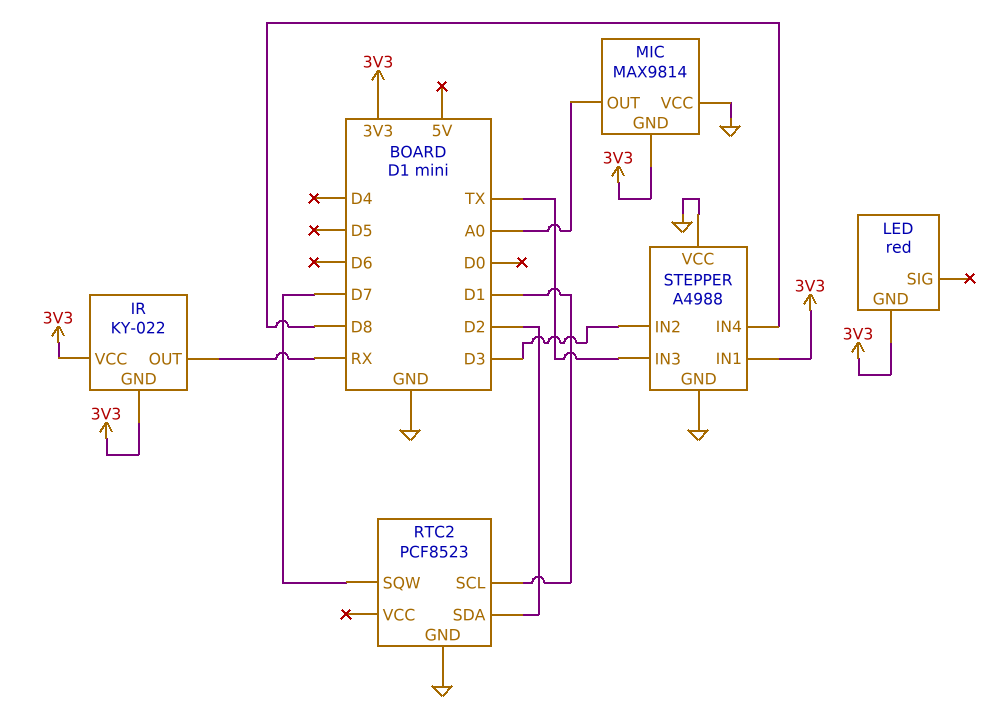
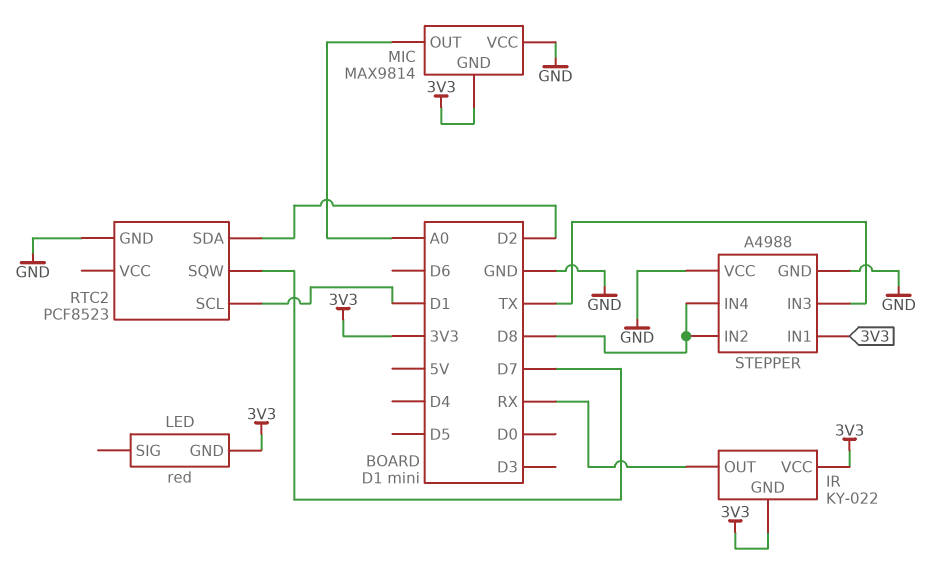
STEPPER pin IN2: D3 -> D8

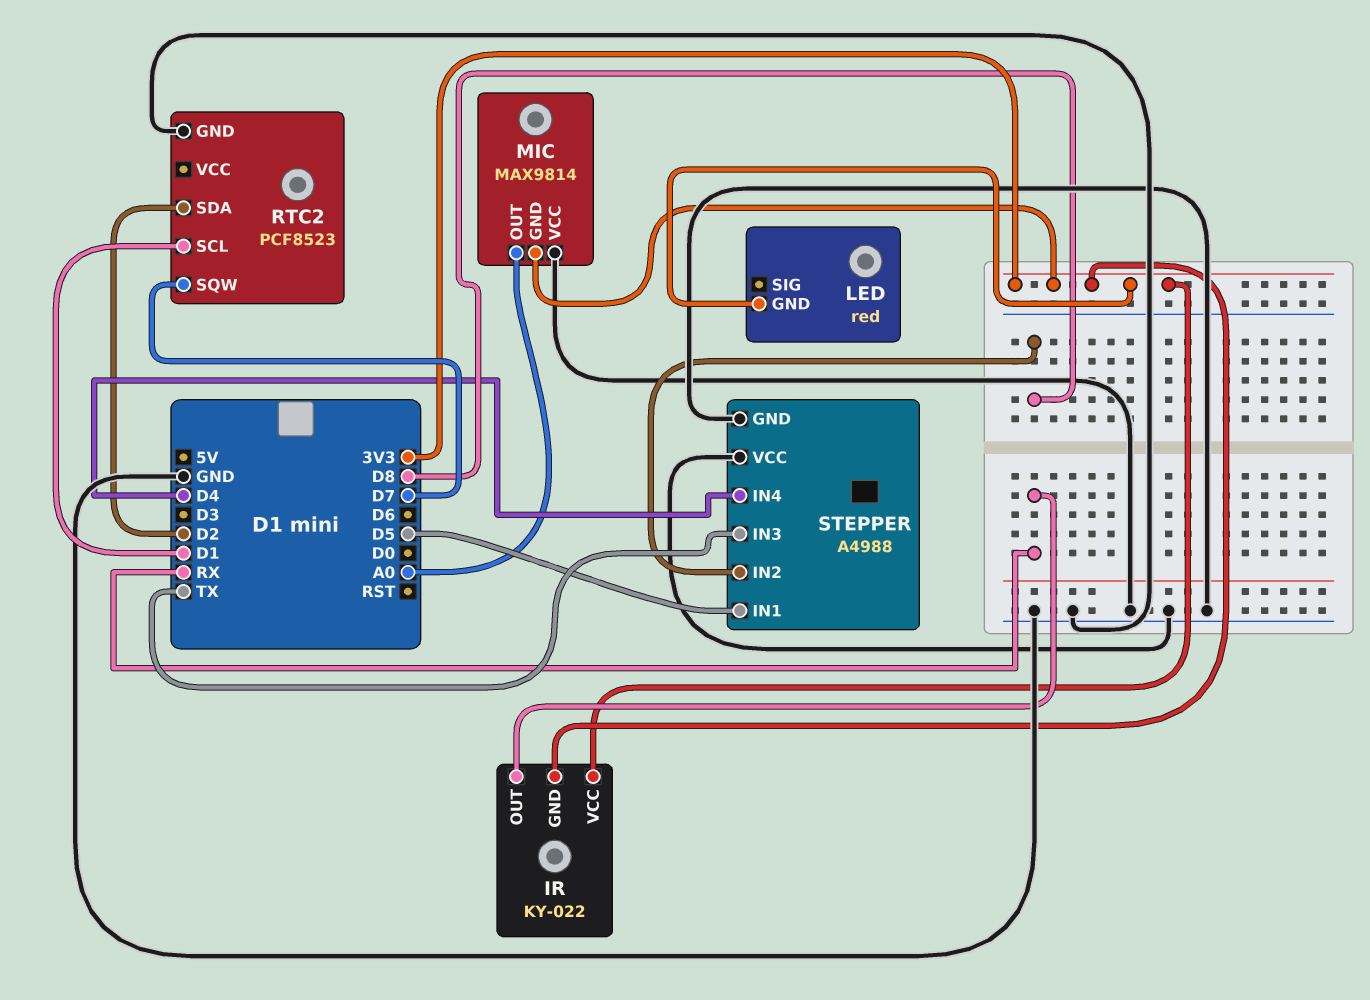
STEPPER pin IN1: 3V3 -> D5
STEPPER pin IN4: D8 -> D4

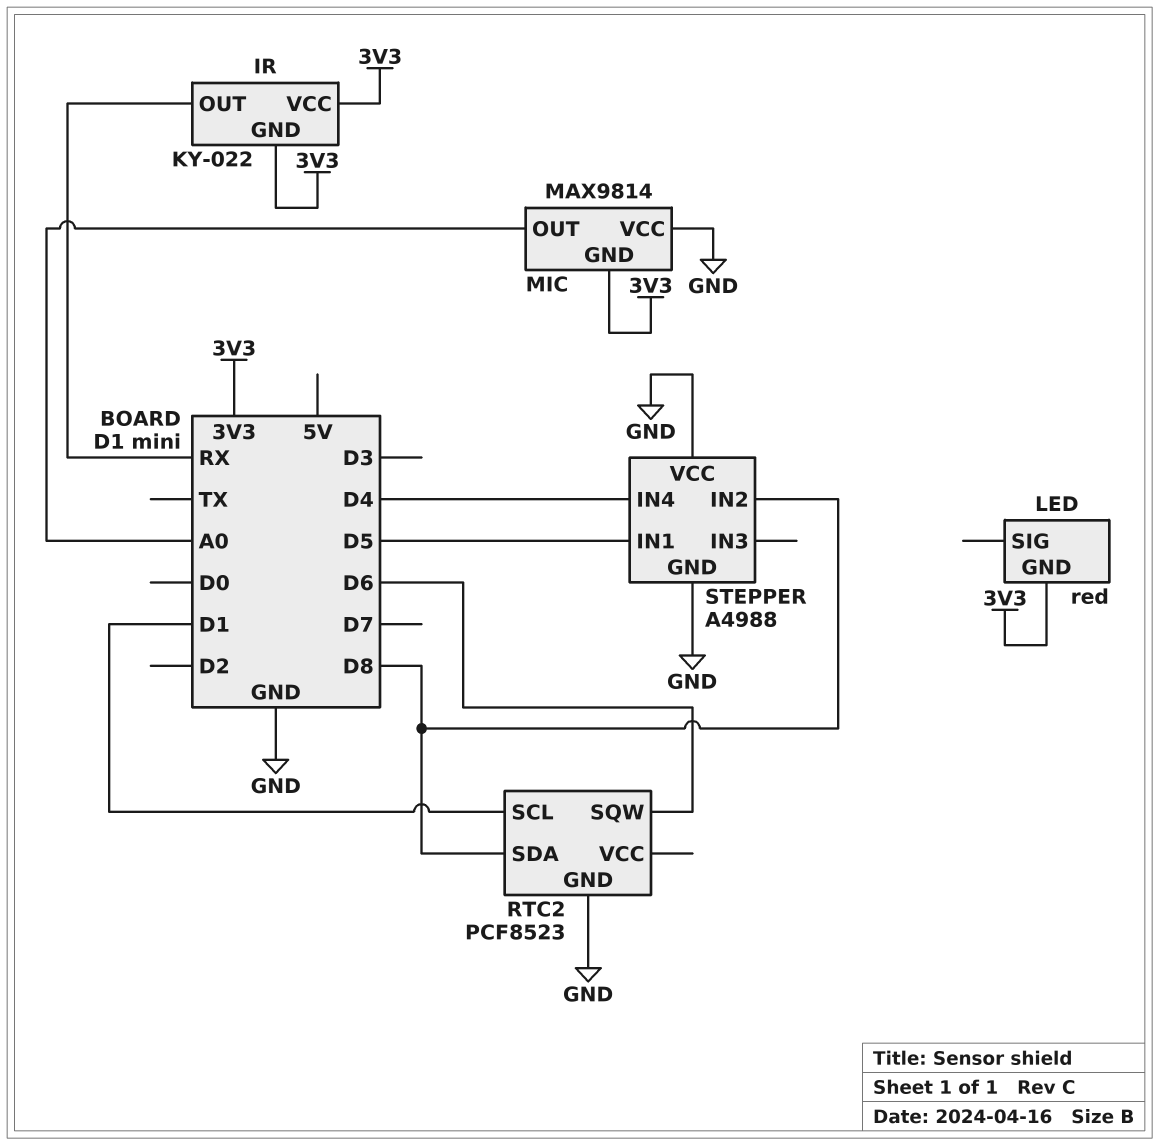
RTC2 pin SDA: D2 -> D8
RTC2 pin SQW: D7 -> D6
STEPPER pin IN3: TX -> none

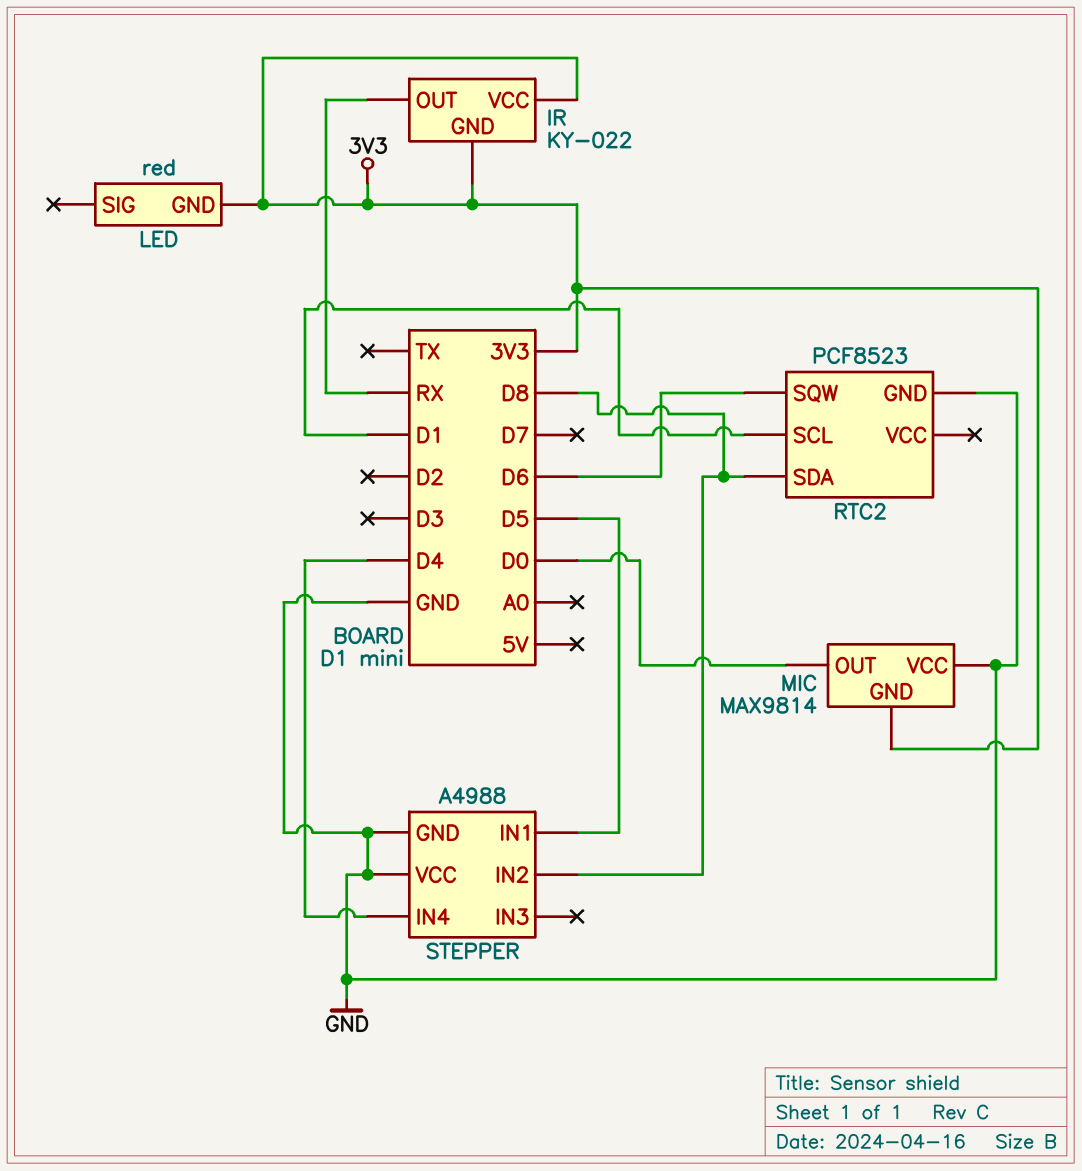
MIC pin OUT: A0 -> D0

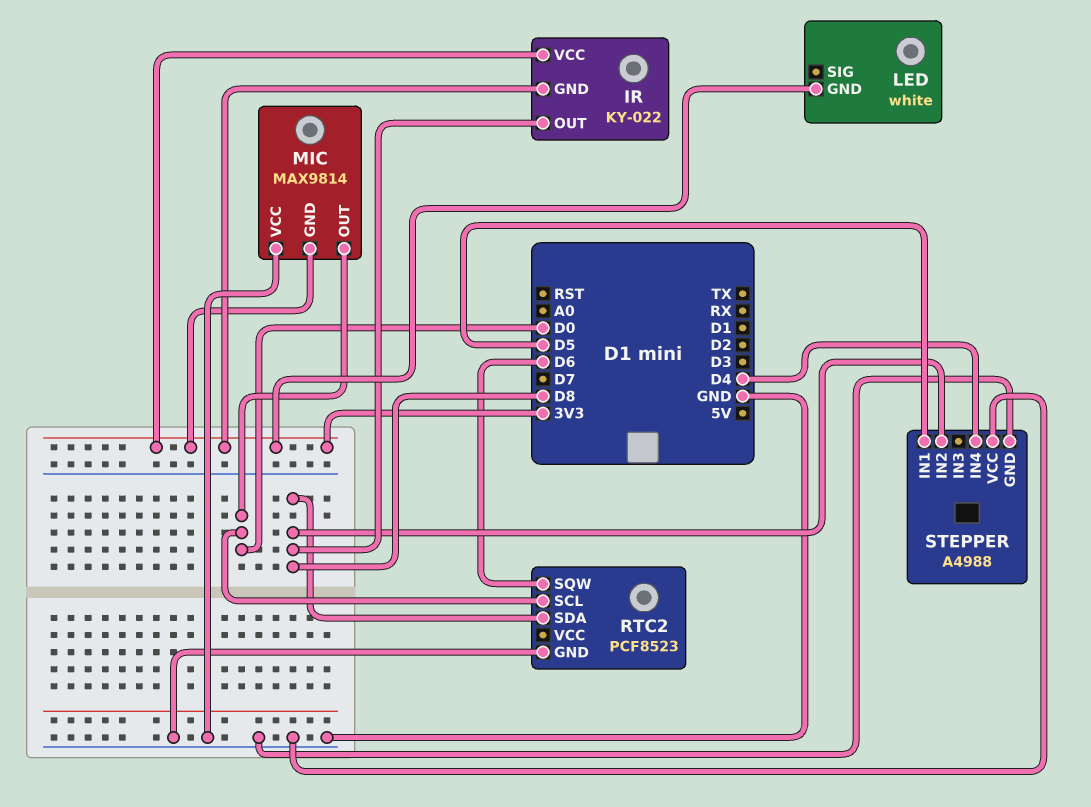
IR pin OUT: RX -> D8
LED: red -> white
RTC2 pin SCL: D1 -> D0

